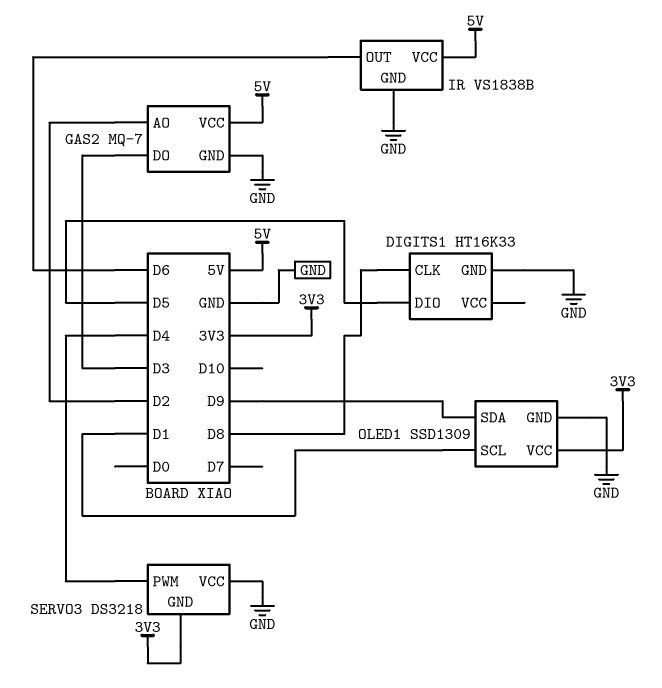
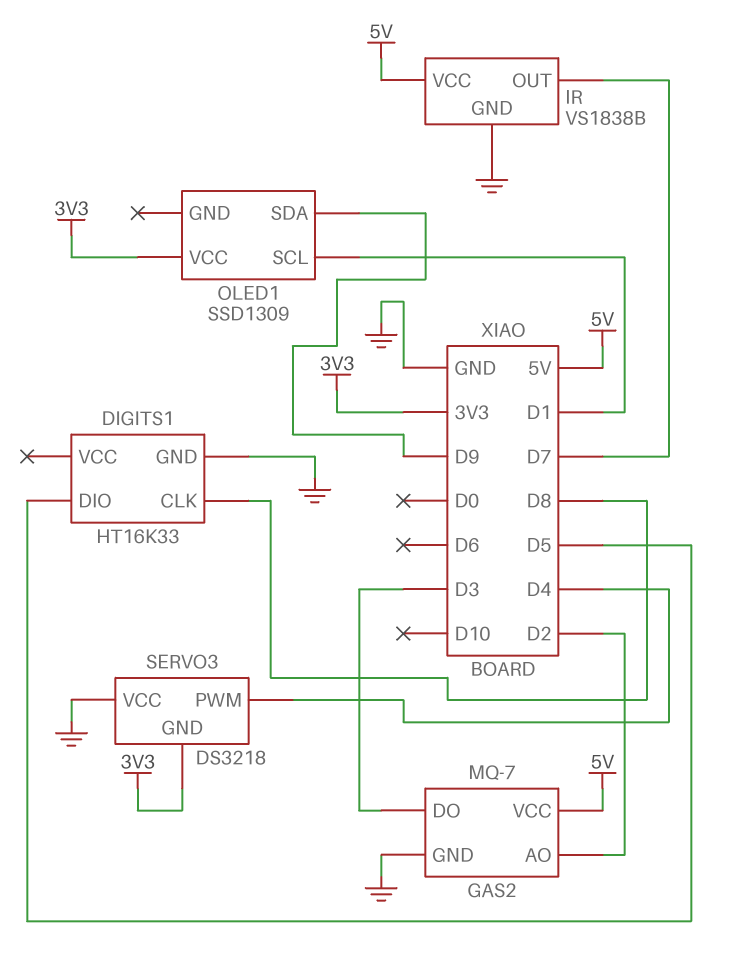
IR pin OUT: D6 -> D7
OLED1 pin GND: GND -> none

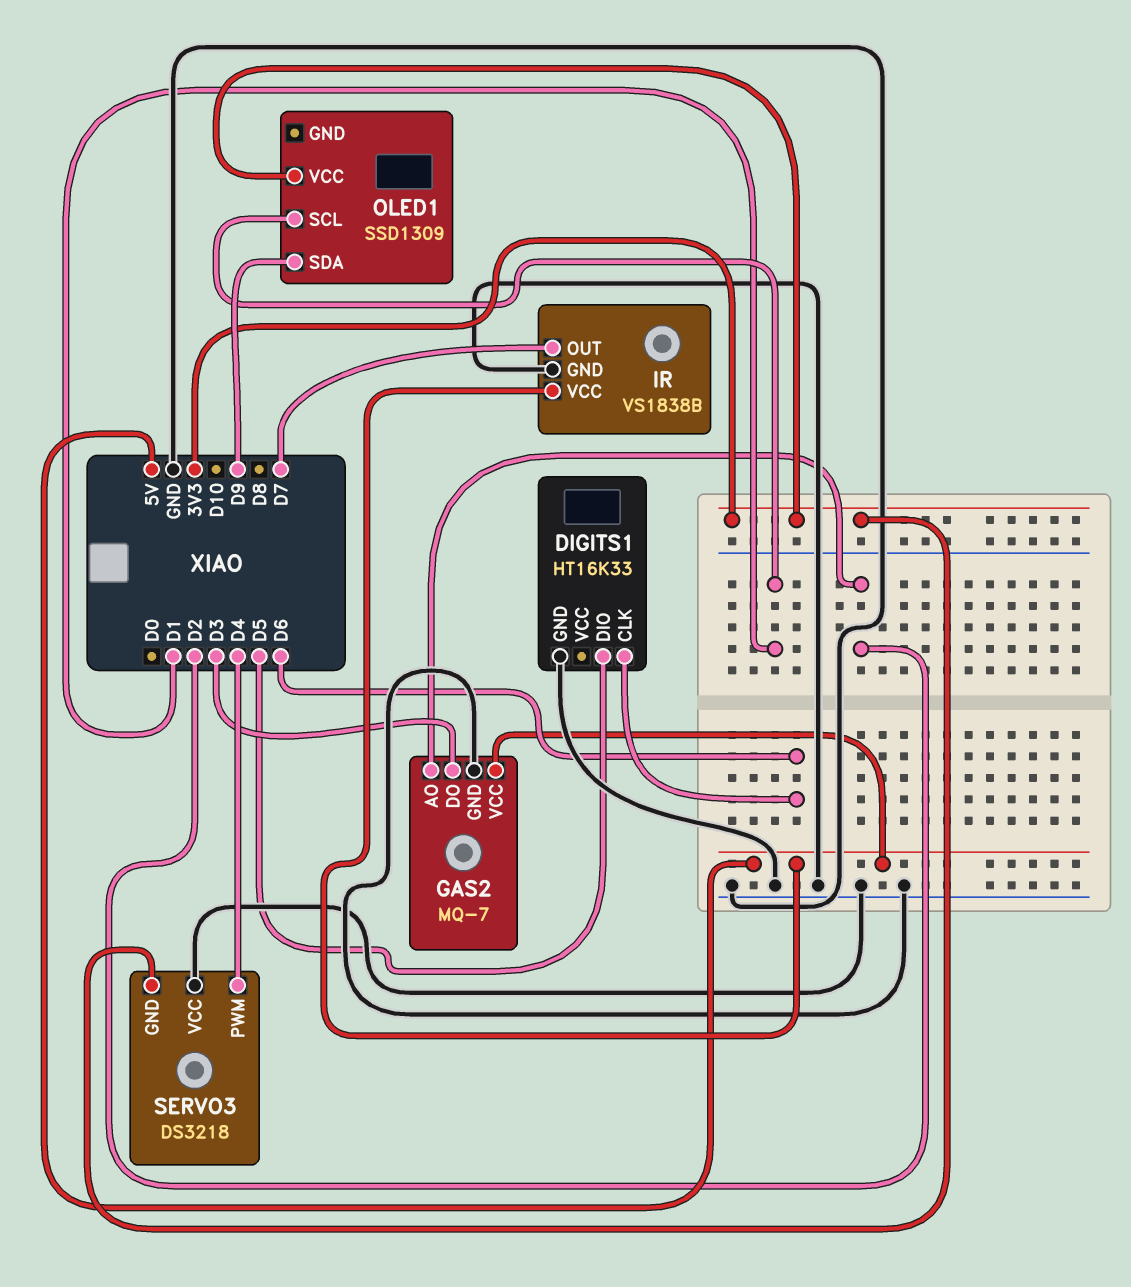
DIGITS1 pin CLK: D8 -> D6

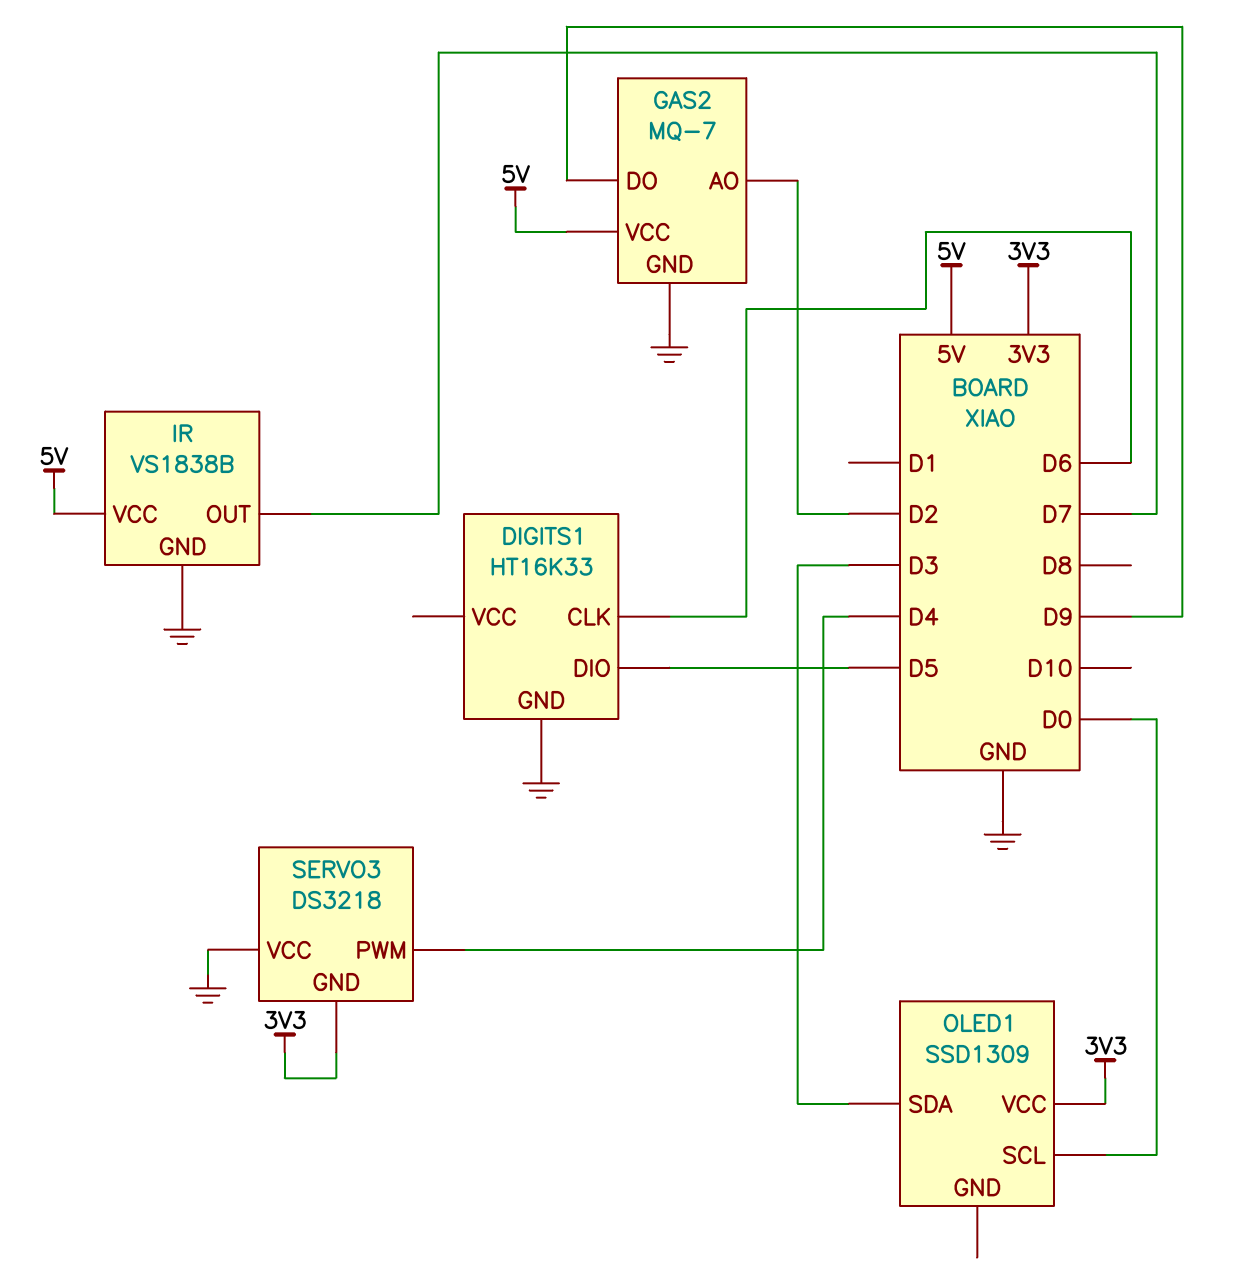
GAS2 pin DO: D3 -> D9
OLED1 pin SCL: D1 -> D0
OLED1 pin SDA: D9 -> D3

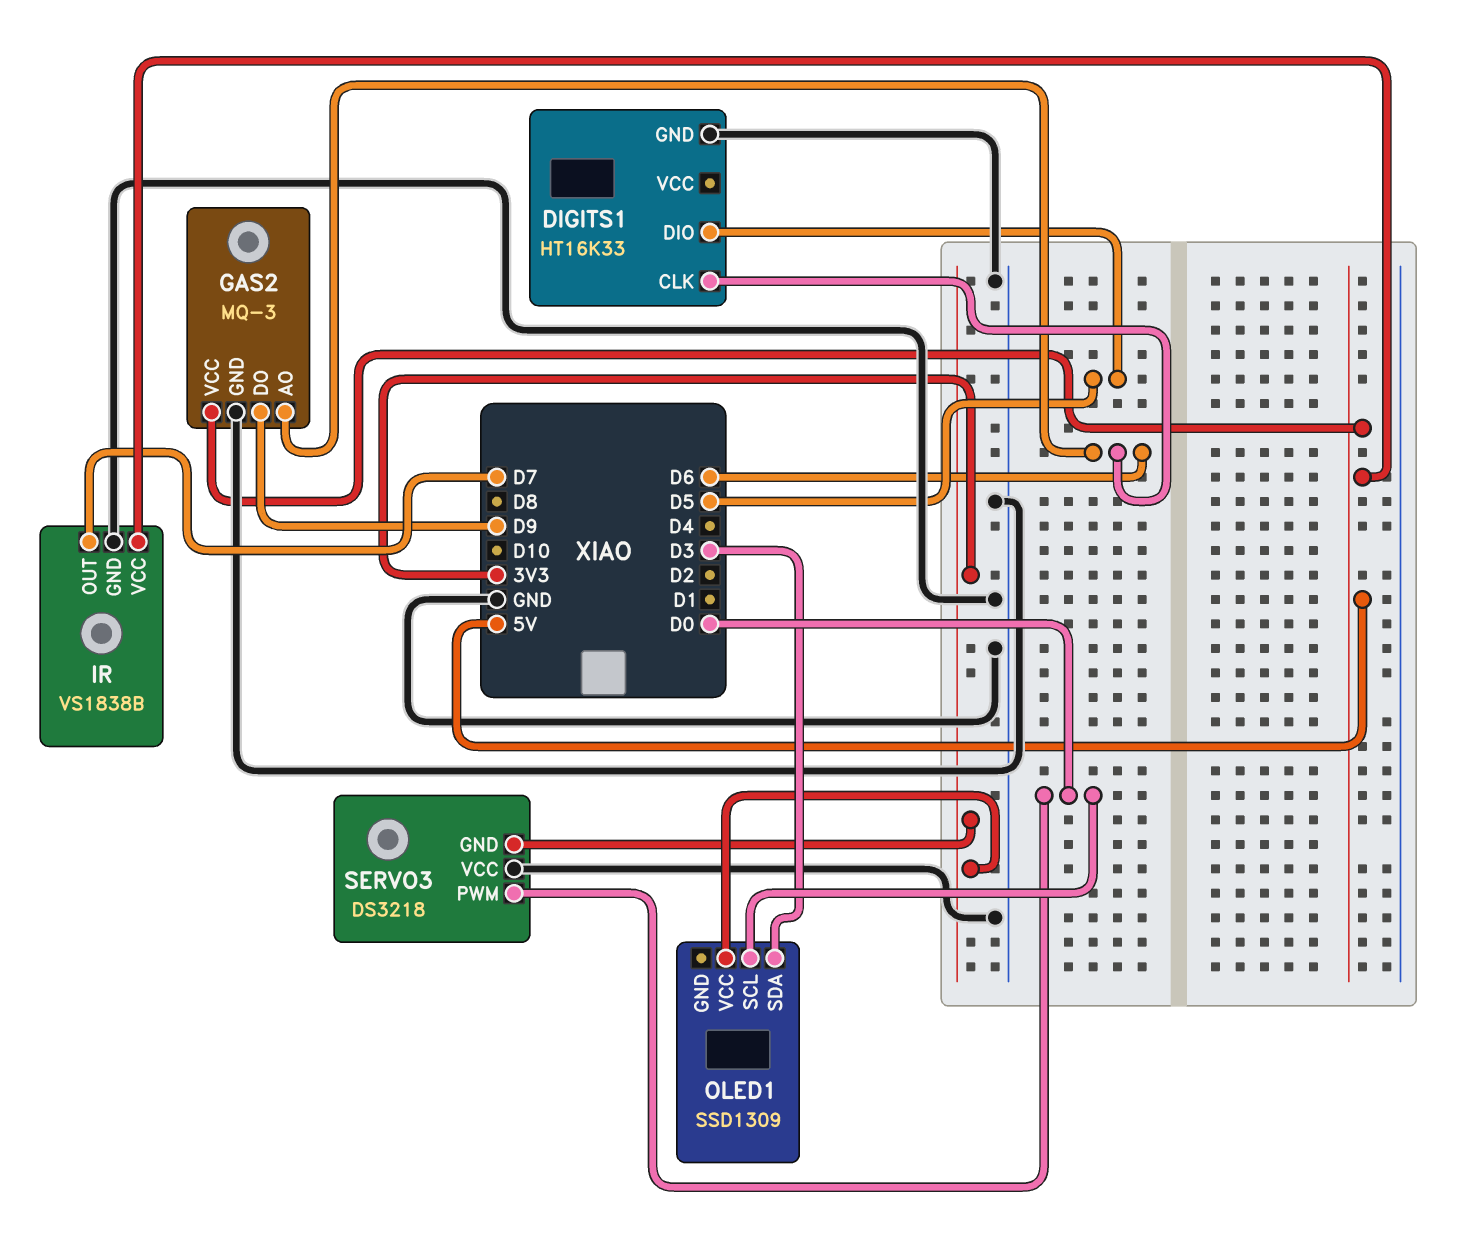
GAS2: MQ-7 -> MQ-3
GAS2 pin AO: D2 -> D6
SERVO3 pin PWM: D4 -> D0

